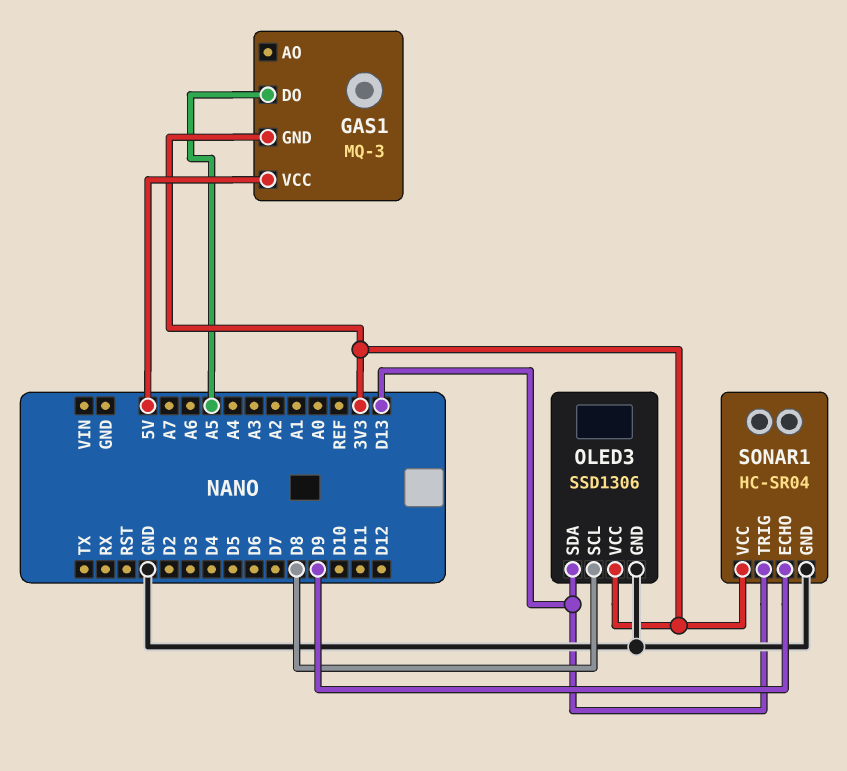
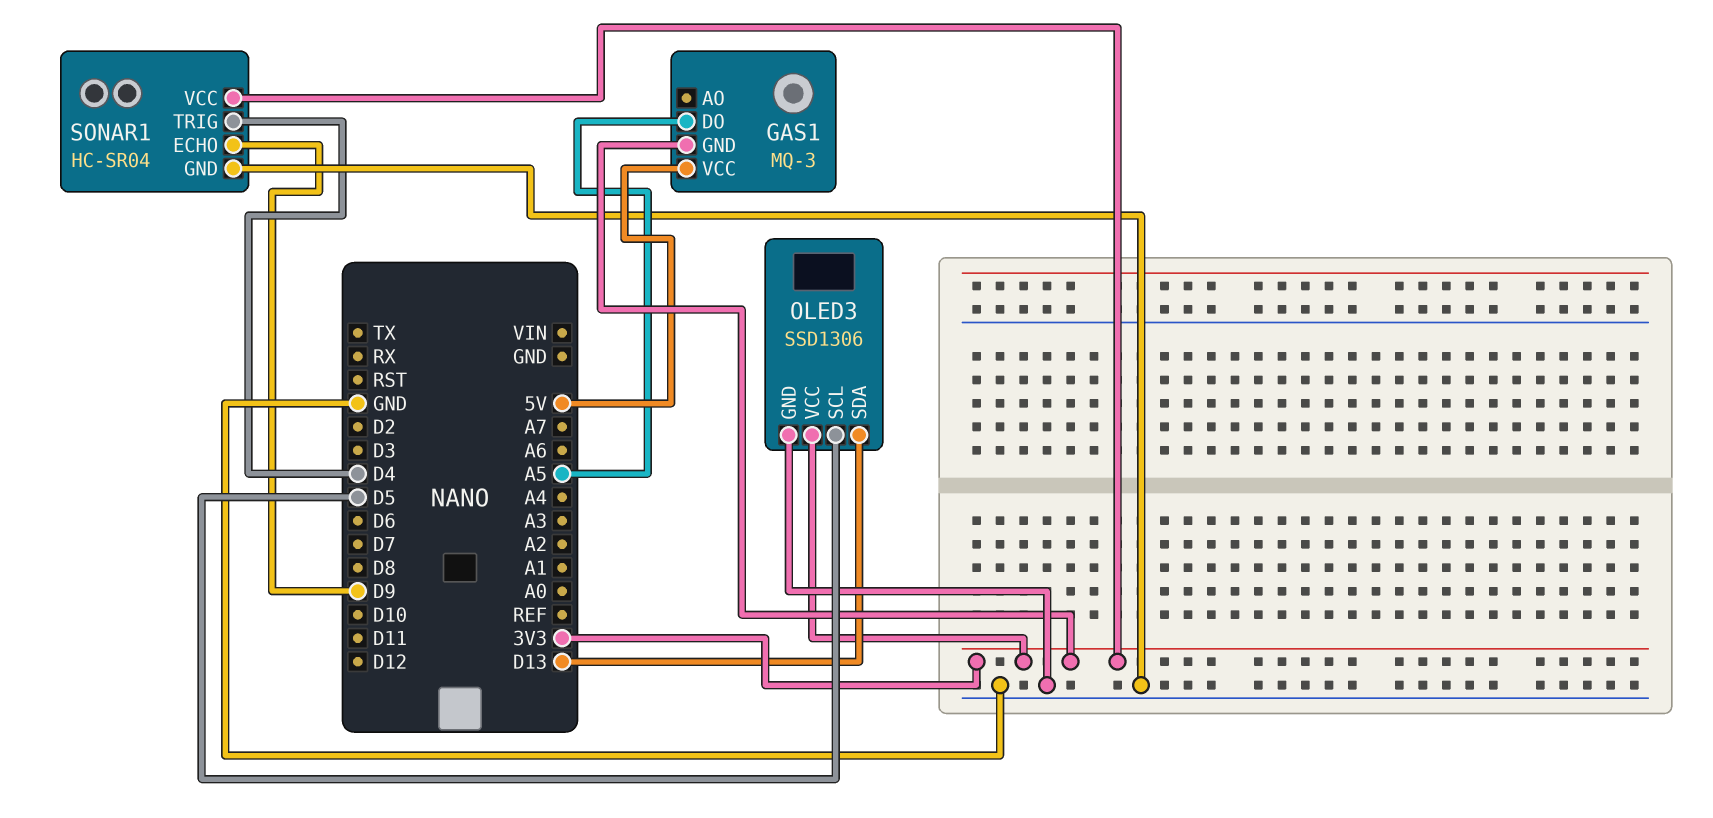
OLED3 pin SCL: D8 -> D5
SONAR1 pin TRIG: D13 -> D4

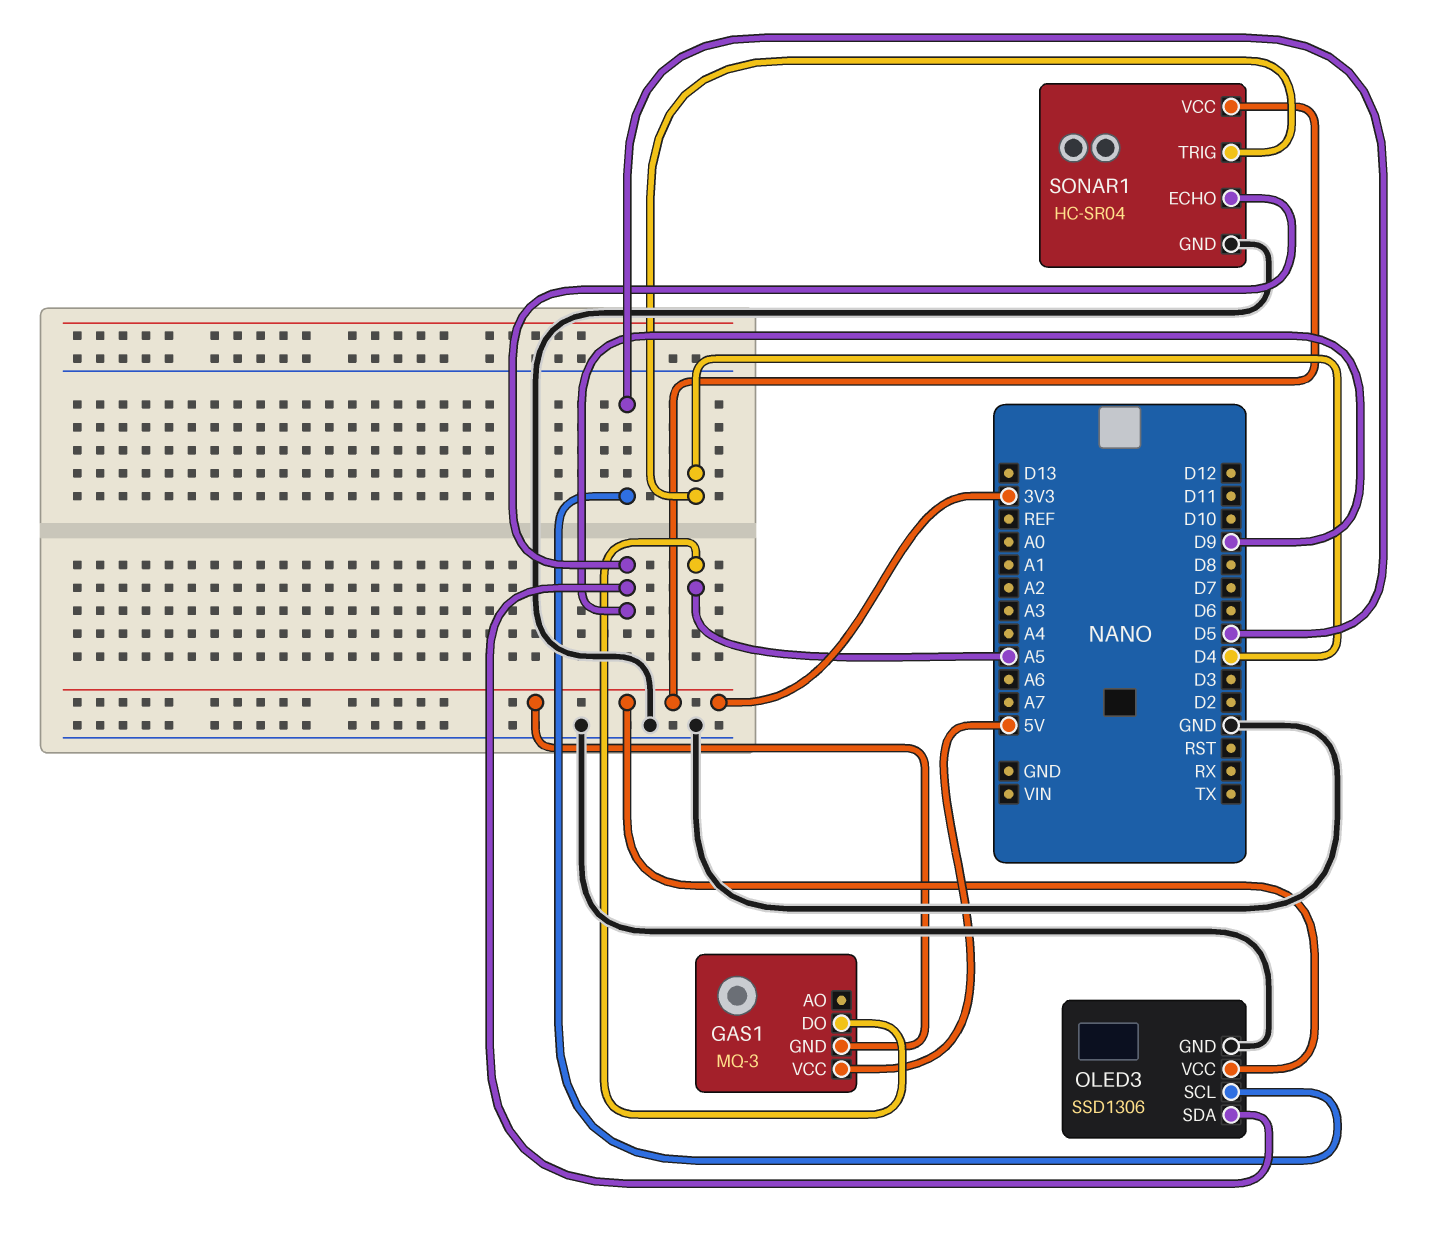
OLED3 pin SDA: D13 -> D9

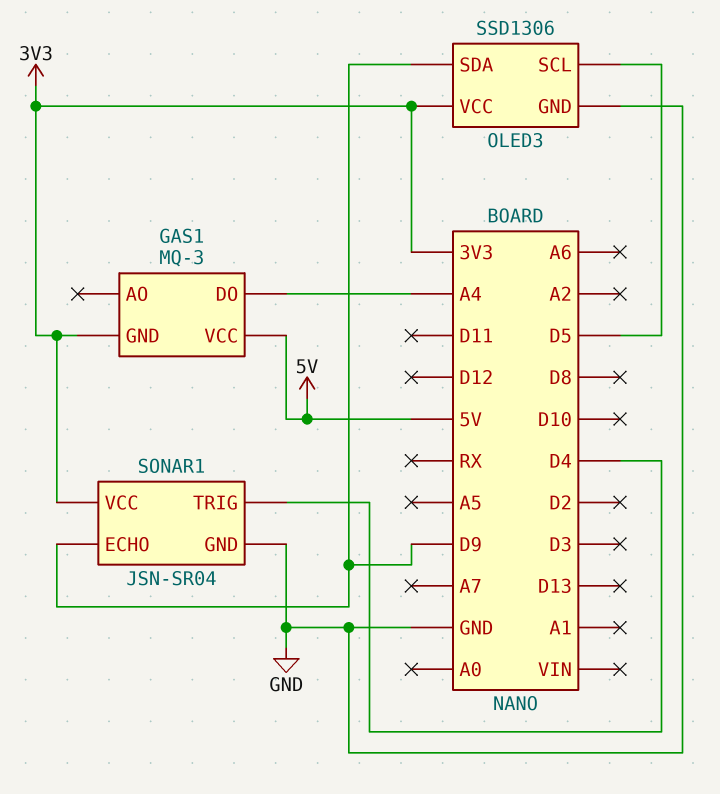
GAS1 pin DO: A5 -> A4
SONAR1: HC-SR04 -> JSN-SR04

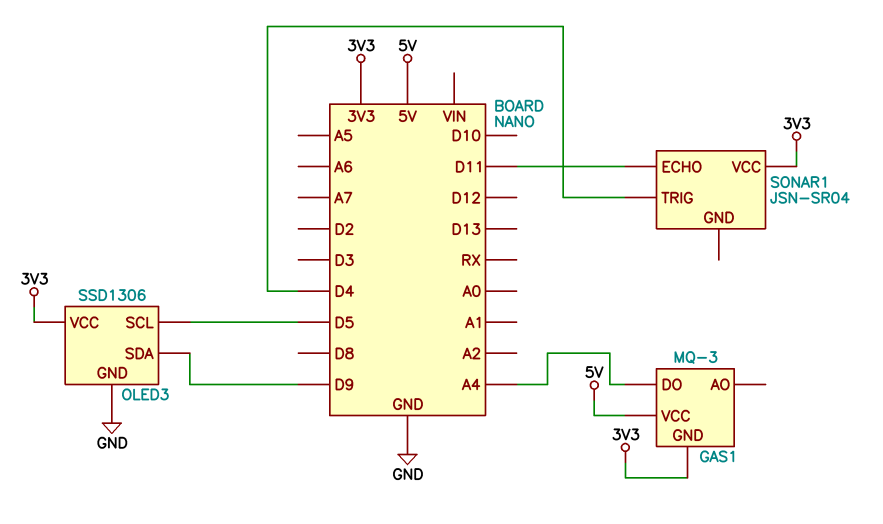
SONAR1 pin ECHO: D9 -> D11
SONAR1 pin GND: GND -> none

